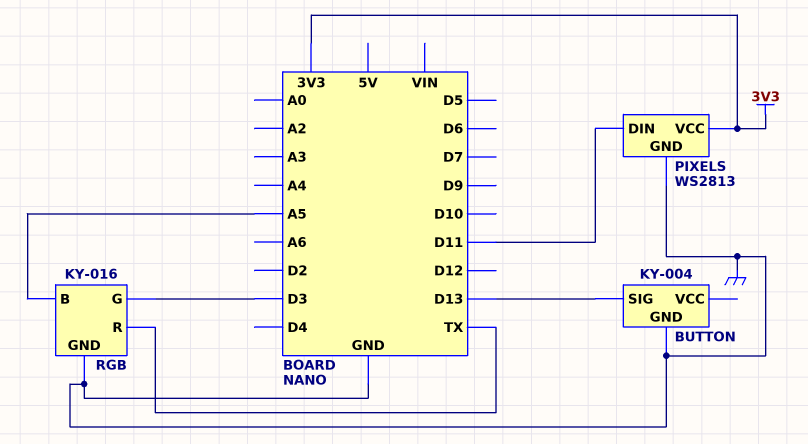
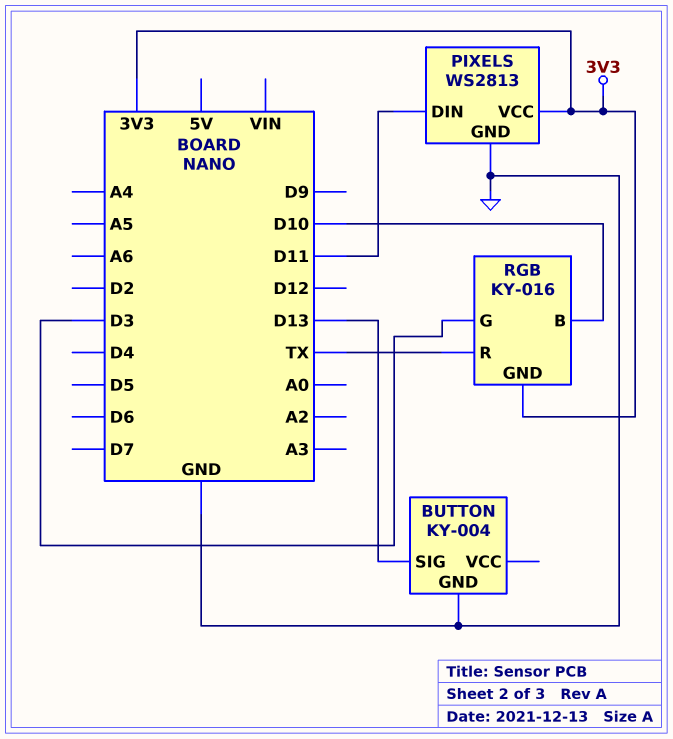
RGB pin B: A5 -> D10
RGB pin GND: GND -> 3V3

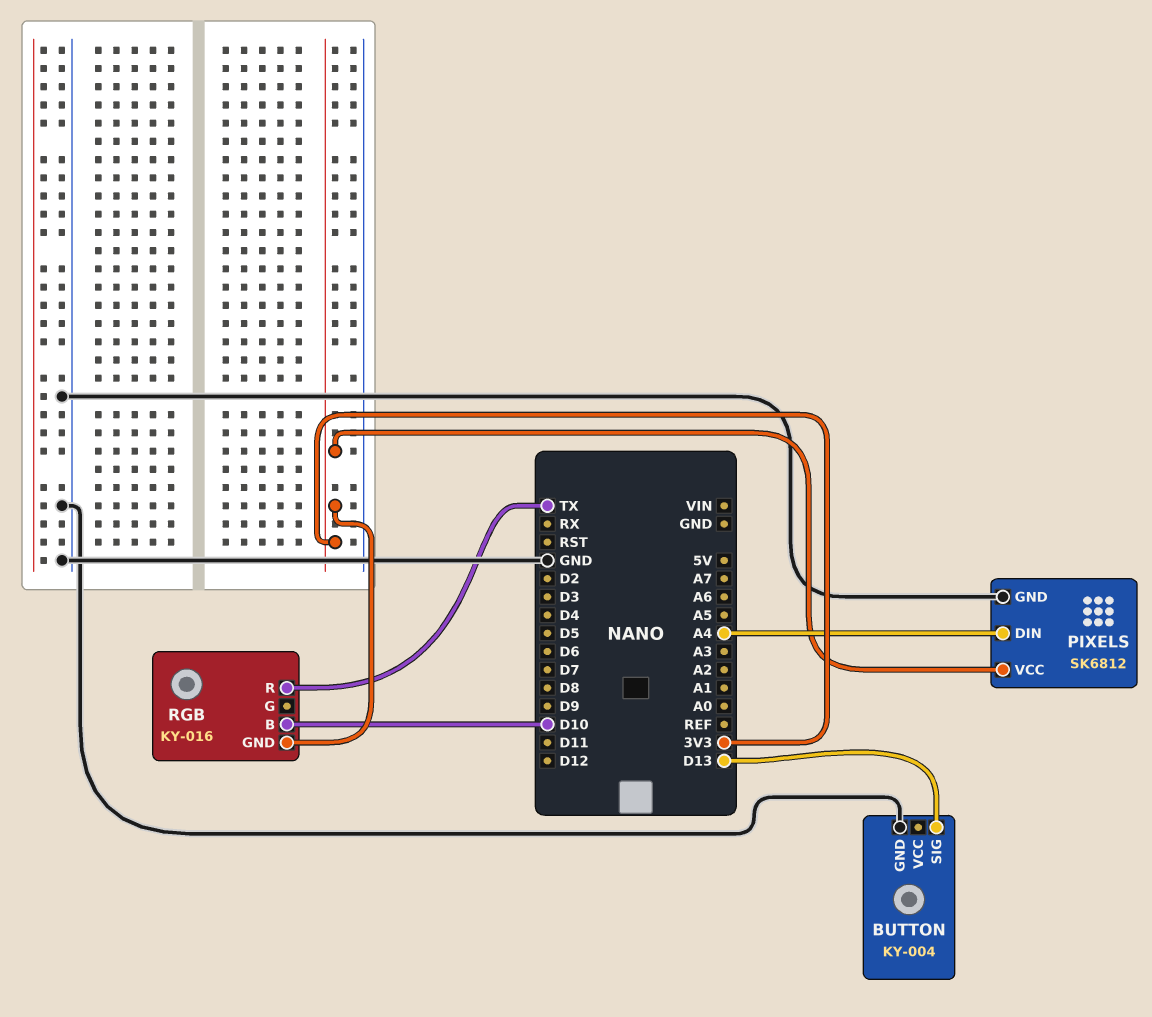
PIXELS: WS2813 -> SK6812
PIXELS pin DIN: D11 -> A4
RGB pin G: D3 -> none

